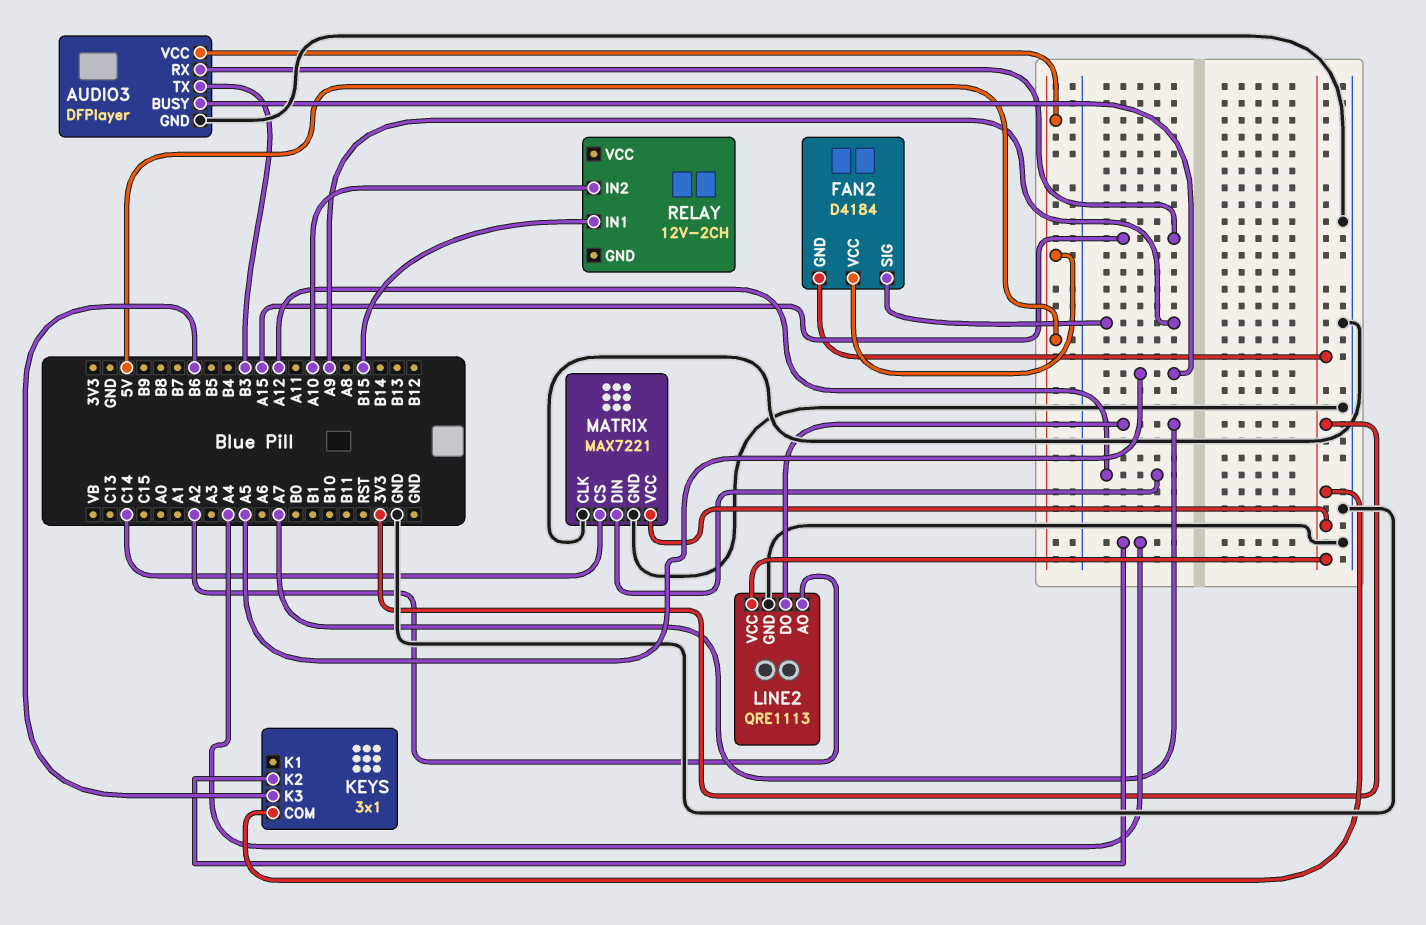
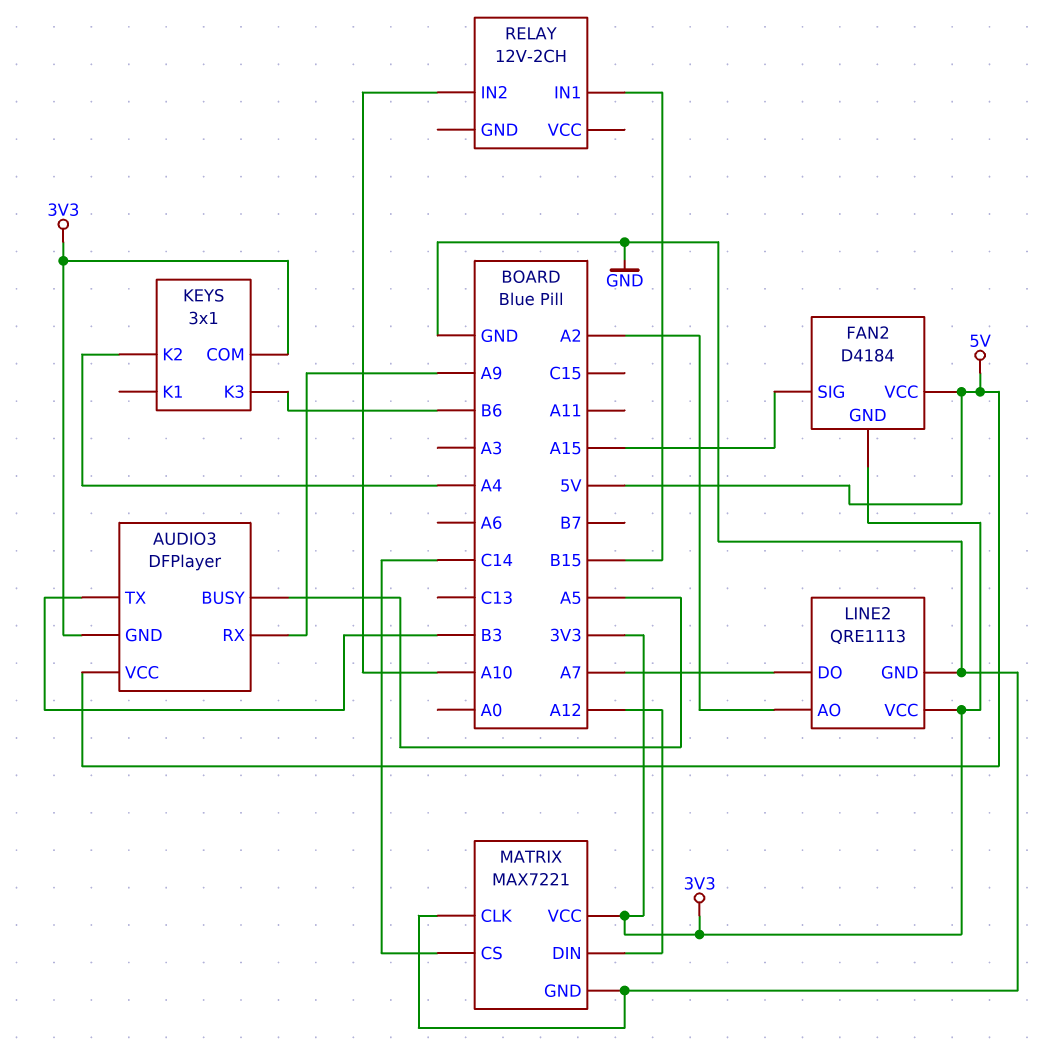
AUDIO3 pin GND: GND -> 3V3
AUDIO3 pin RX: A15 -> A9
FAN2 pin SIG: A9 -> A15

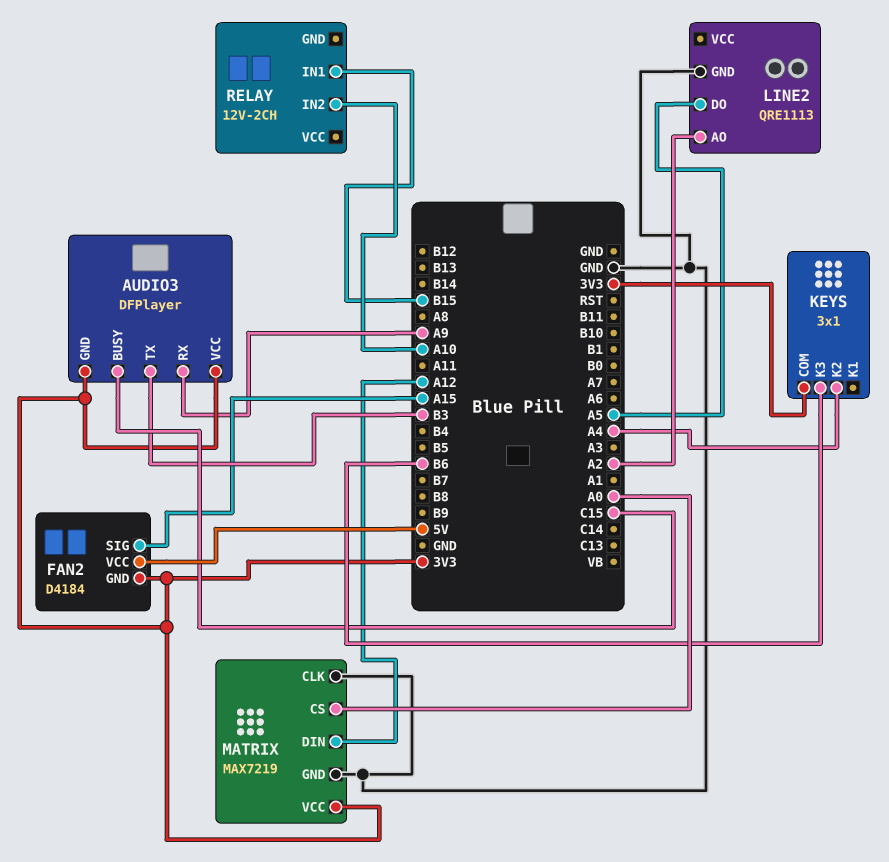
AUDIO3 pin BUSY: A5 -> C15
AUDIO3 pin VCC: 5V -> 3V3
LINE2 pin DO: A7 -> A5
LINE2 pin VCC: 3V3 -> none
MATRIX: MAX7221 -> MAX7219
MATRIX pin CS: C14 -> A0

